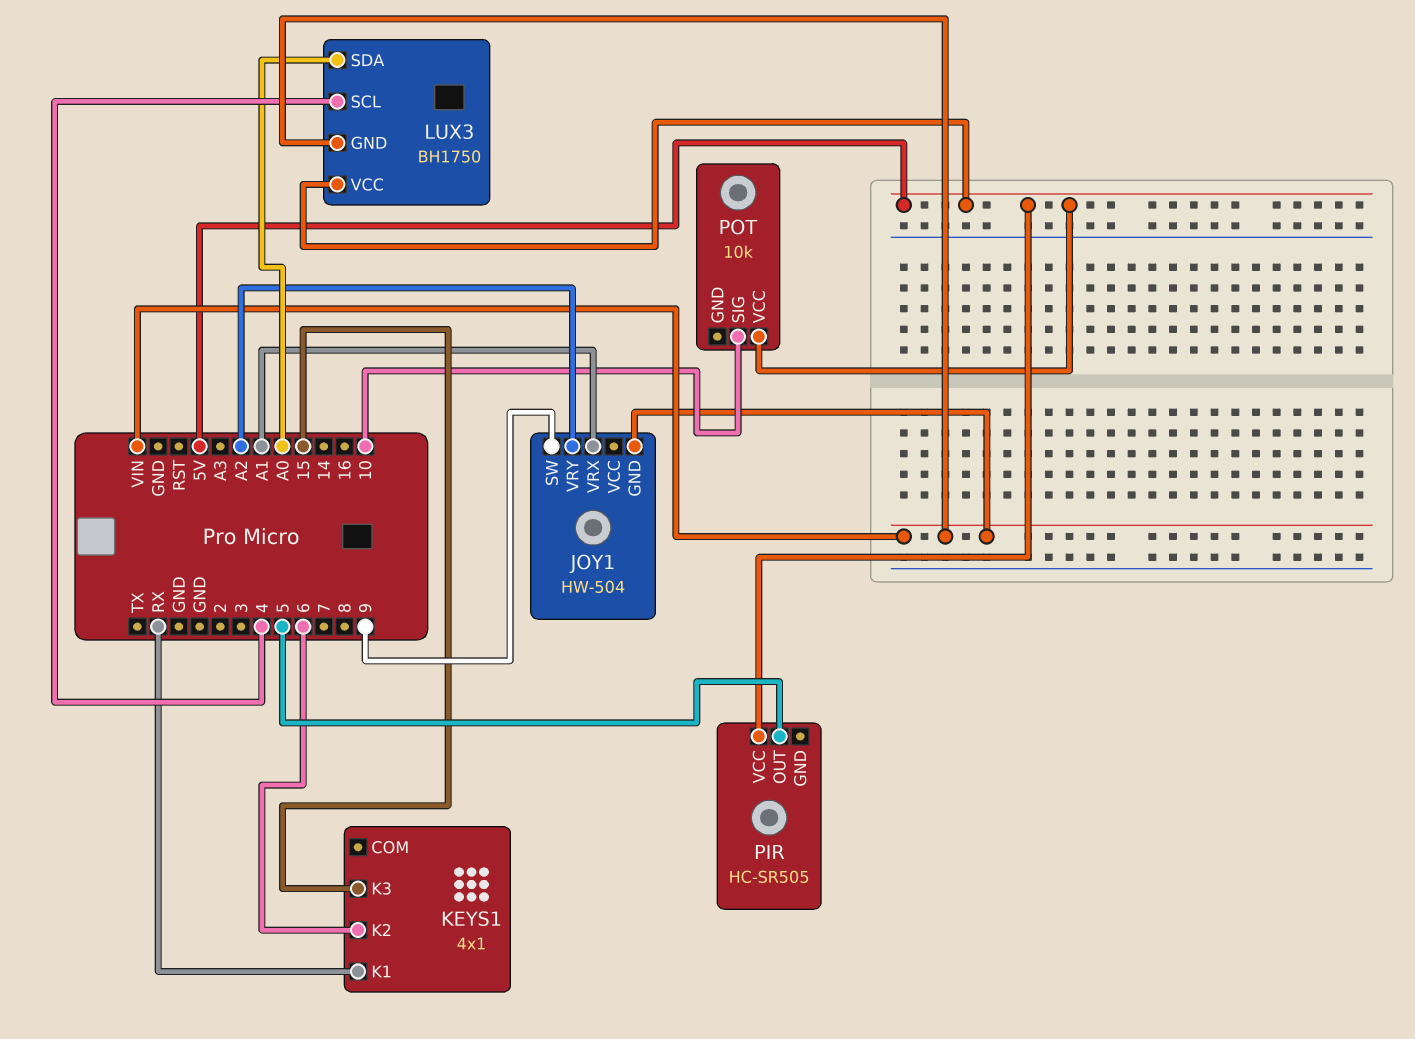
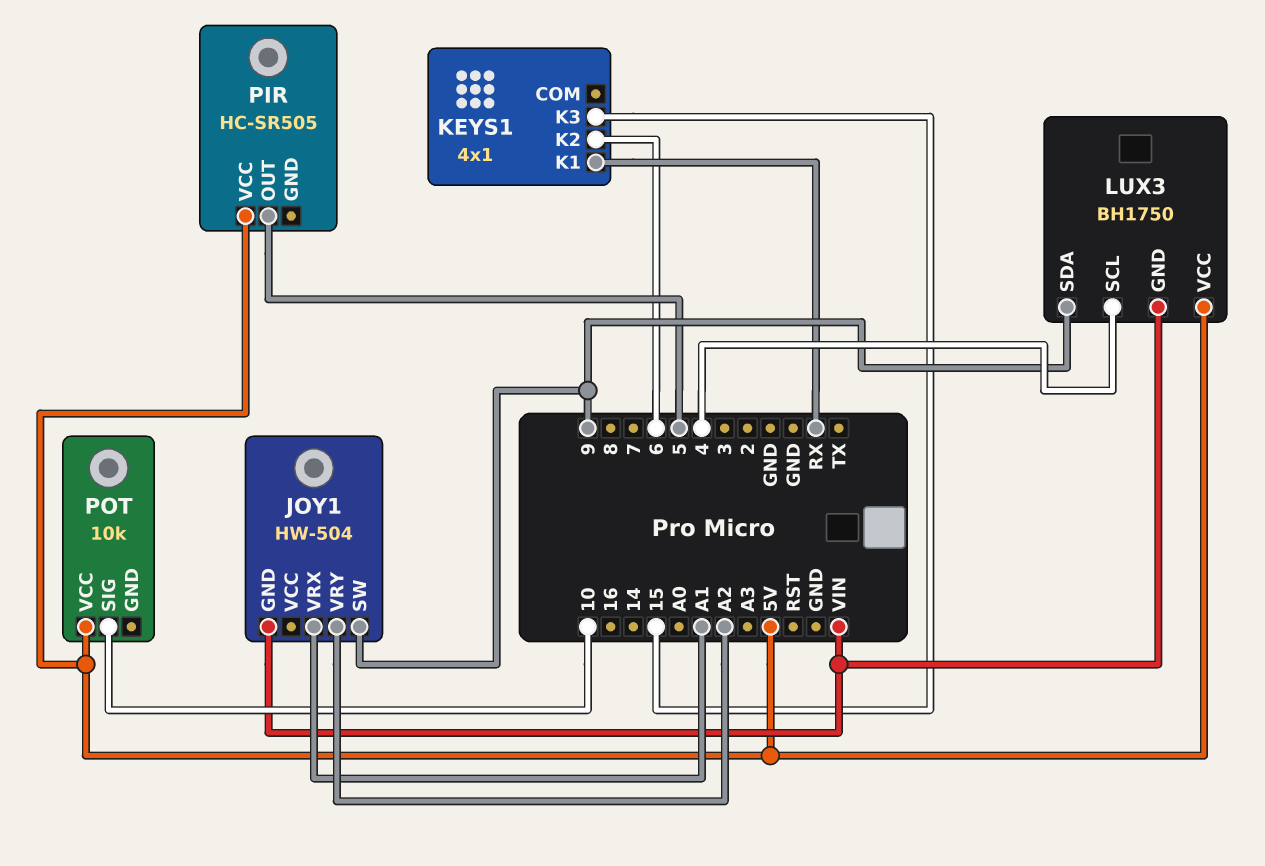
LUX3 pin SDA: A0 -> 9

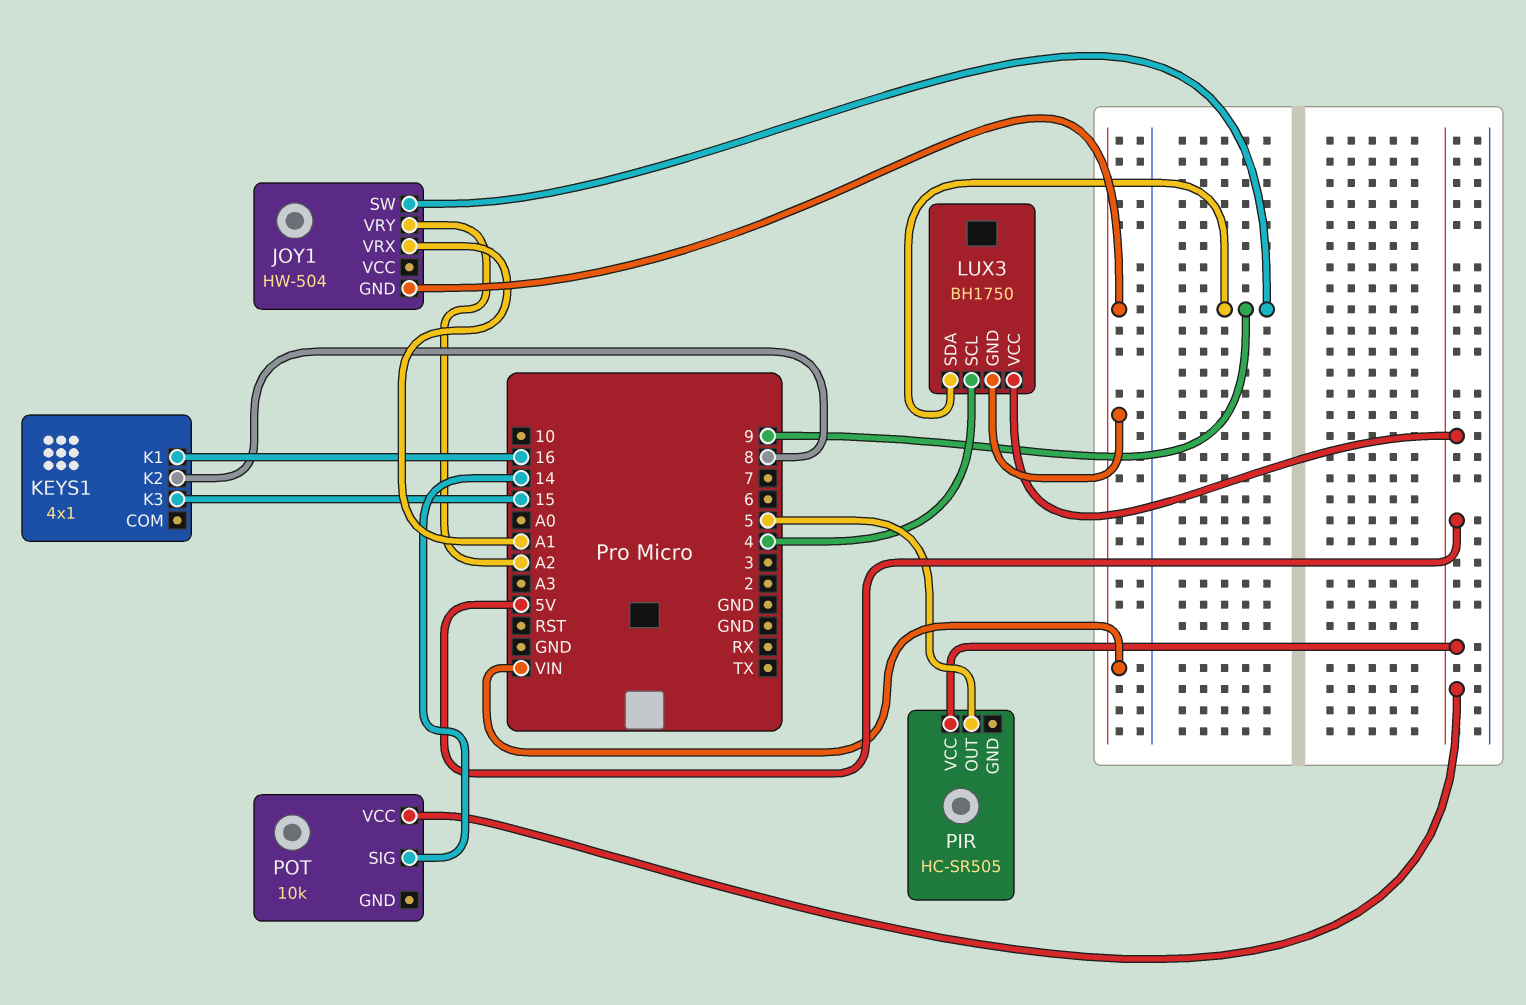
KEYS1 pin K1: RX -> 16
KEYS1 pin K2: 6 -> 8
POT pin SIG: 10 -> 14

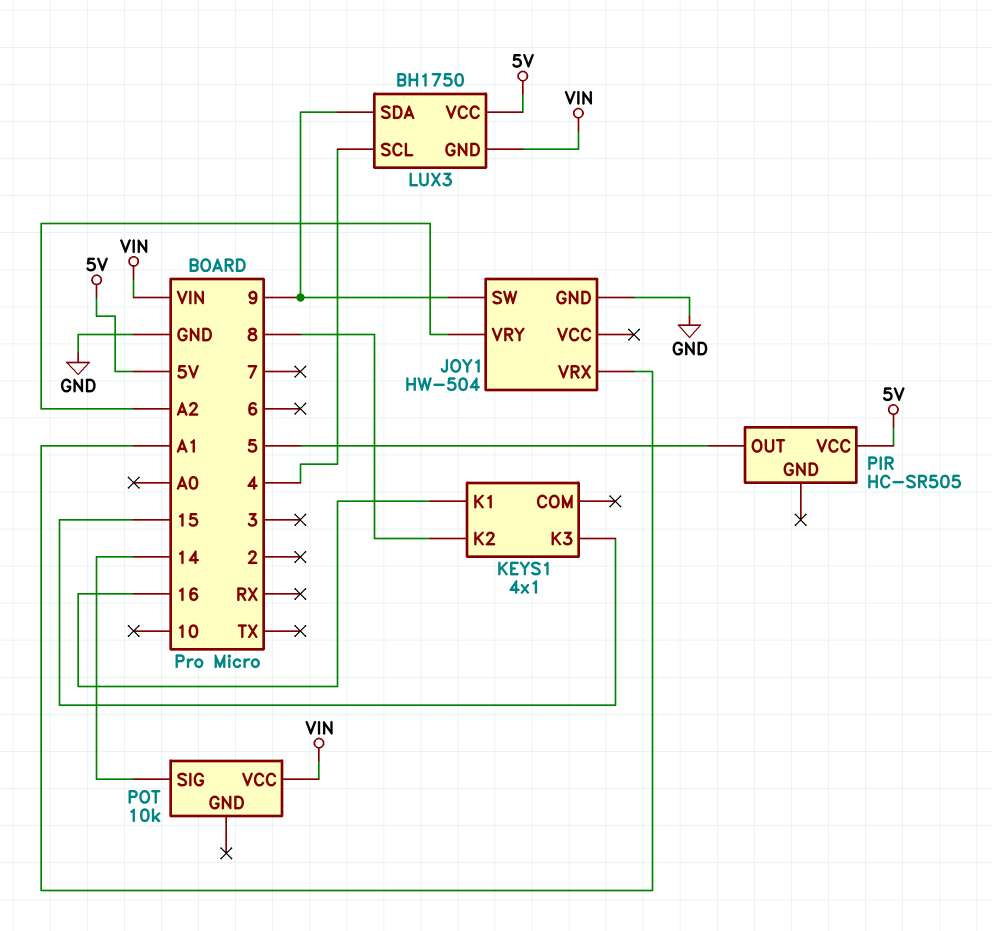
JOY1 pin GND: VIN -> GND
POT pin VCC: 5V -> VIN

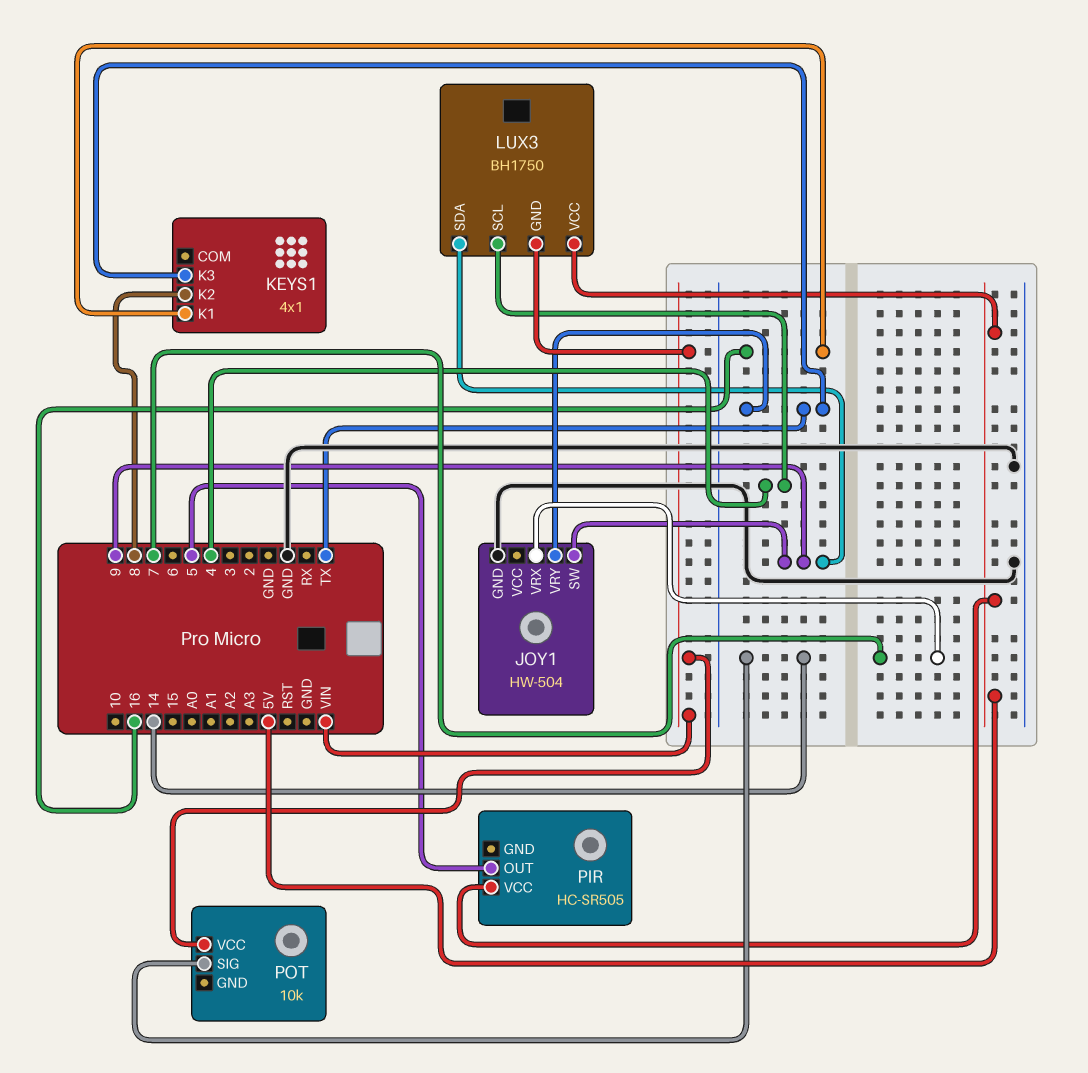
JOY1 pin VRX: A1 -> 7
JOY1 pin VRY: A2 -> TX
KEYS1 pin K3: 15 -> TX

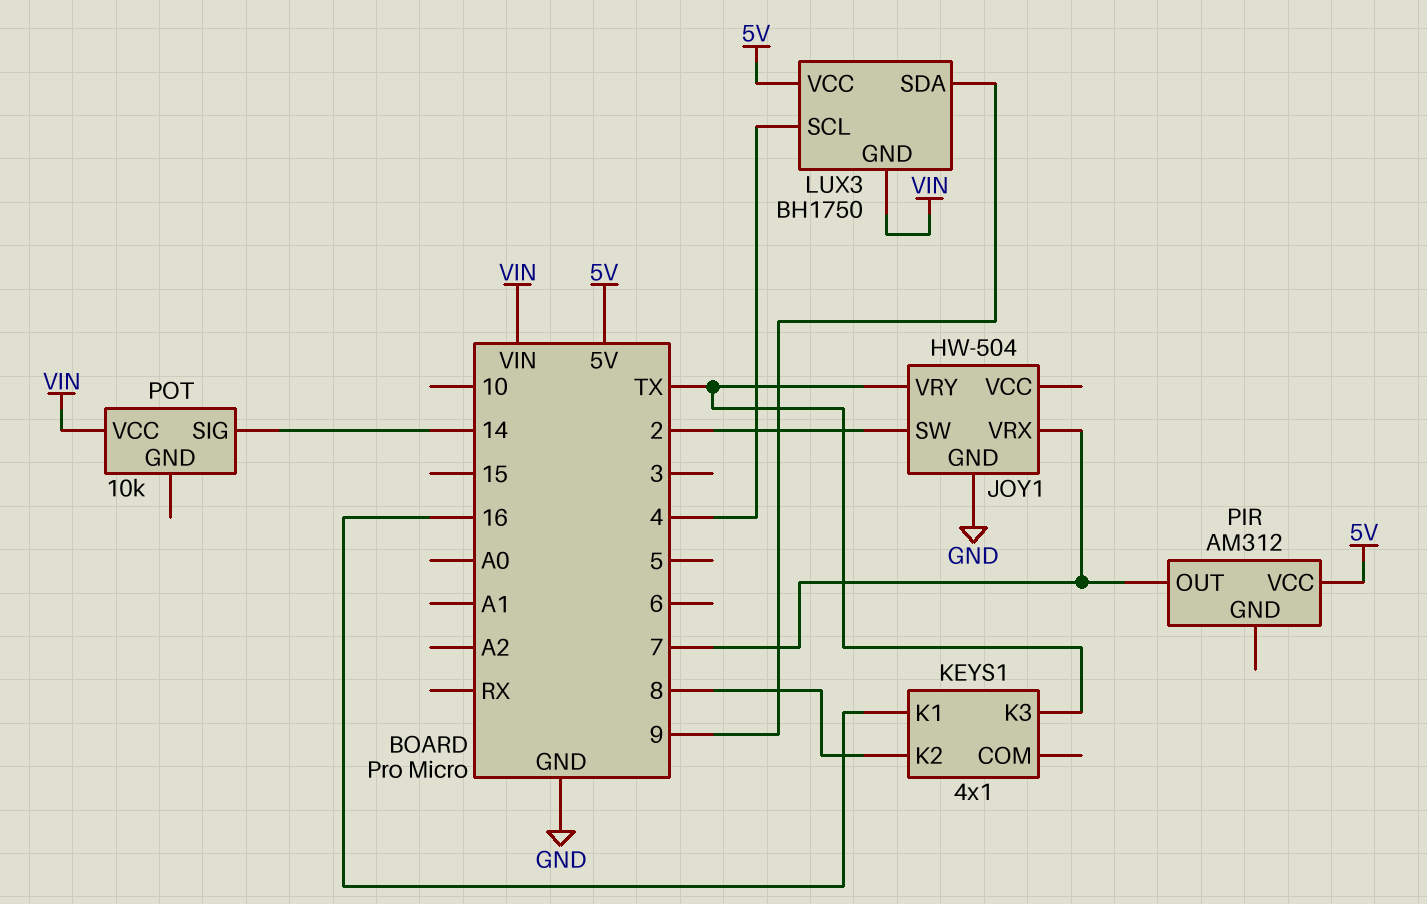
JOY1 pin SW: 9 -> 2
PIR: HC-SR505 -> AM312
PIR pin OUT: 5 -> 7

